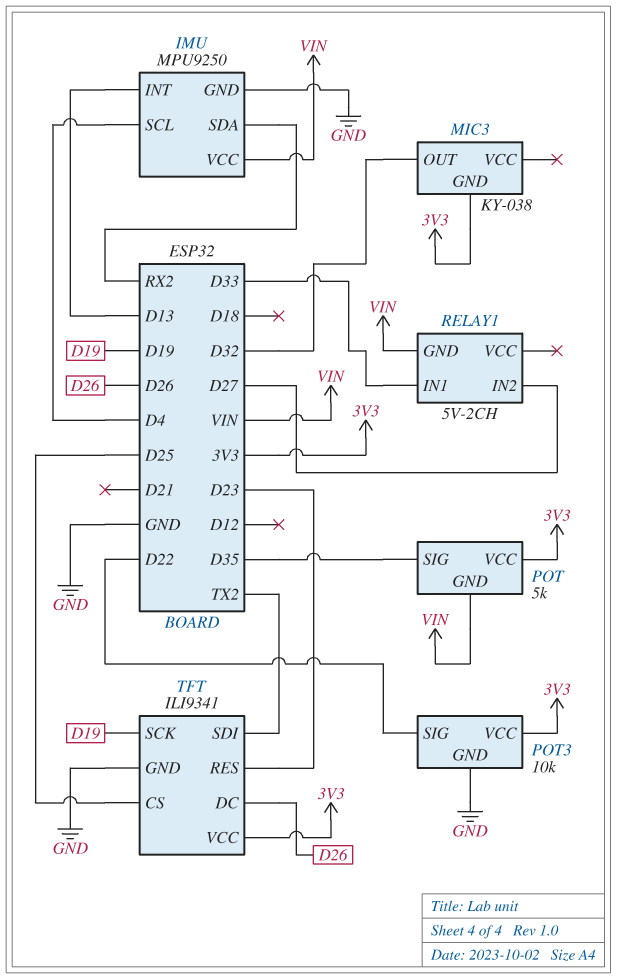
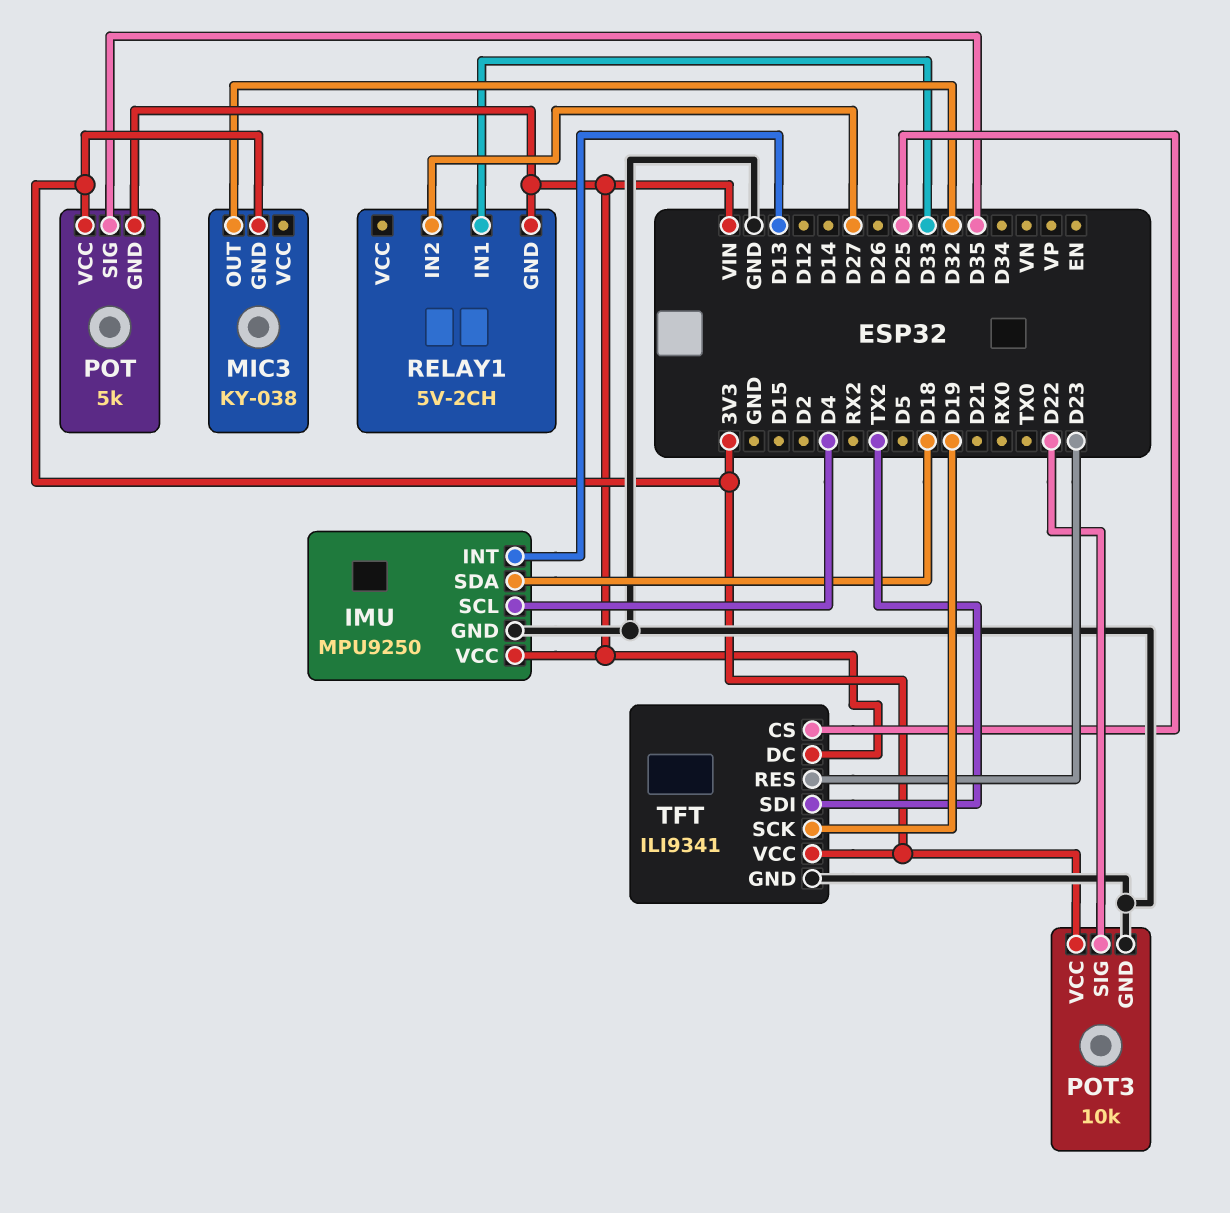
IMU pin SDA: RX2 -> D18
TFT pin DC: D26 -> VIN

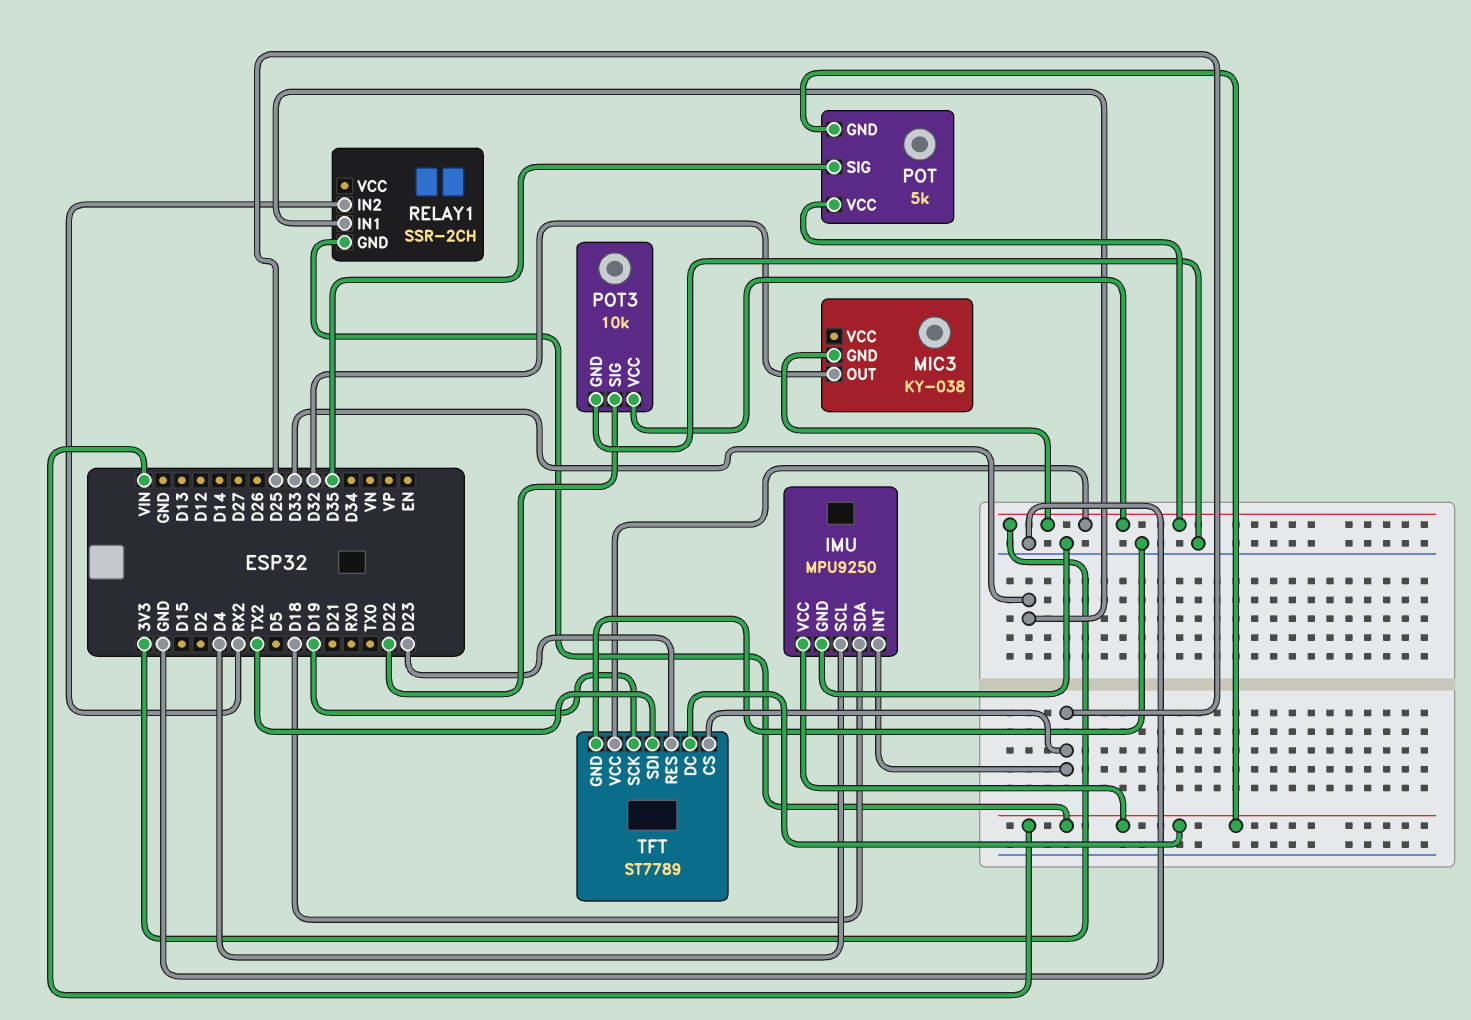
IMU pin INT: D13 -> D25
RELAY1: 5V-2CH -> SSR-2CH
RELAY1 pin IN2: D27 -> RX2
TFT: ILI9341 -> ST7789

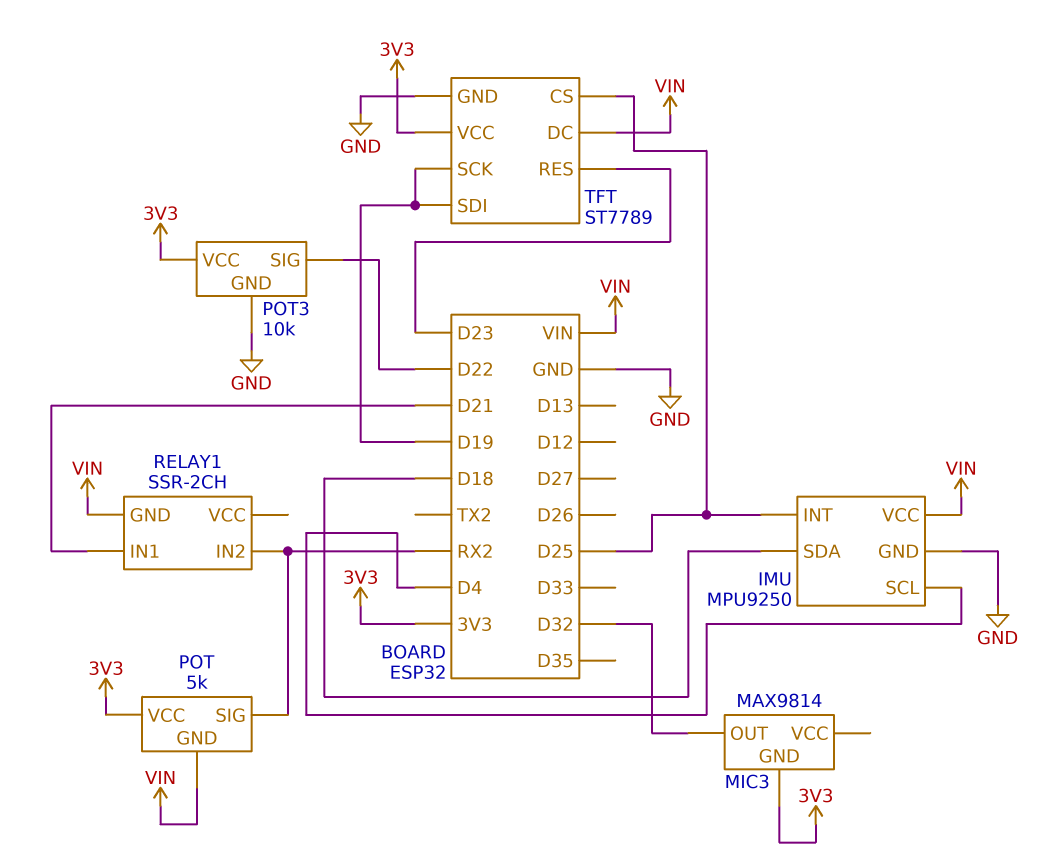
MIC3: KY-038 -> MAX9814
POT pin SIG: D35 -> RX2
RELAY1 pin IN1: D33 -> D21
TFT pin SDI: TX2 -> D19

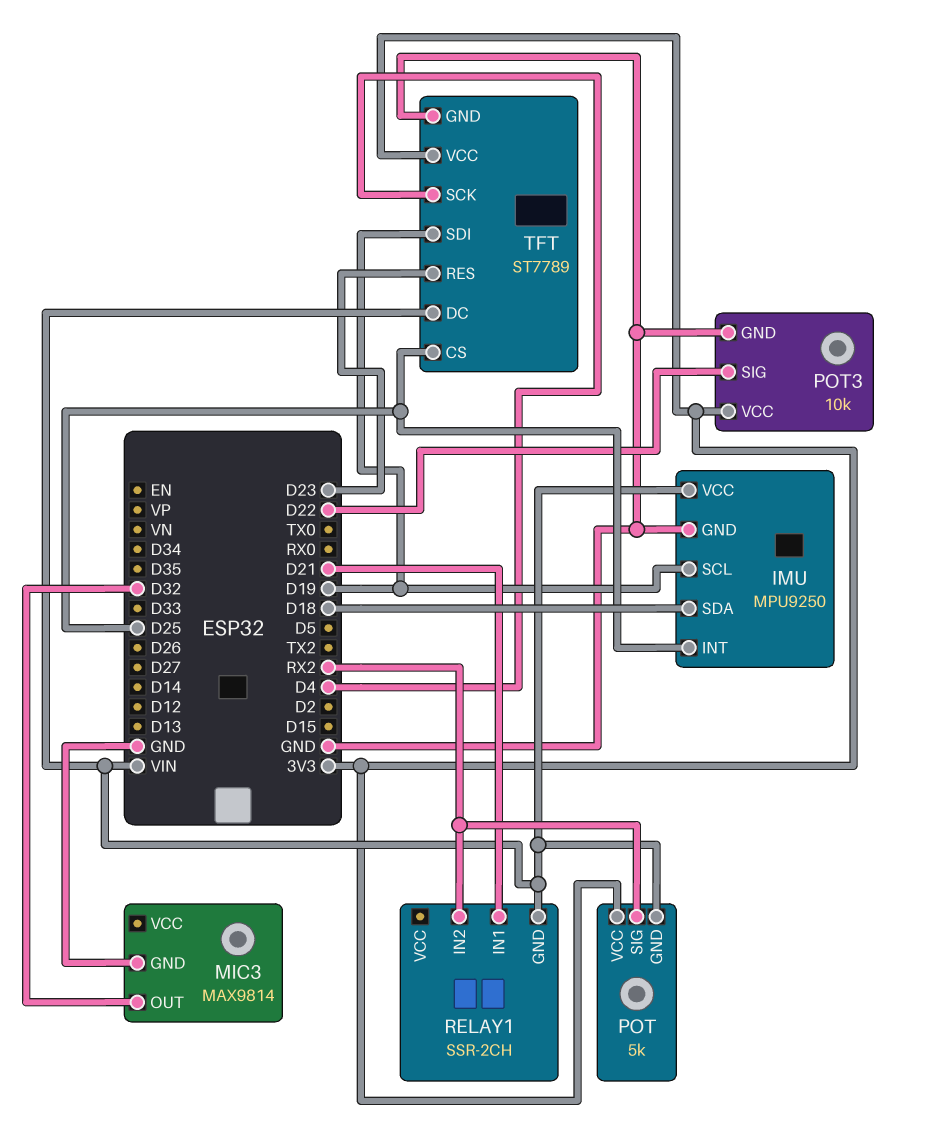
IMU pin SCL: D4 -> D19
MIC3 pin GND: 3V3 -> GND
TFT pin SCK: D19 -> D4

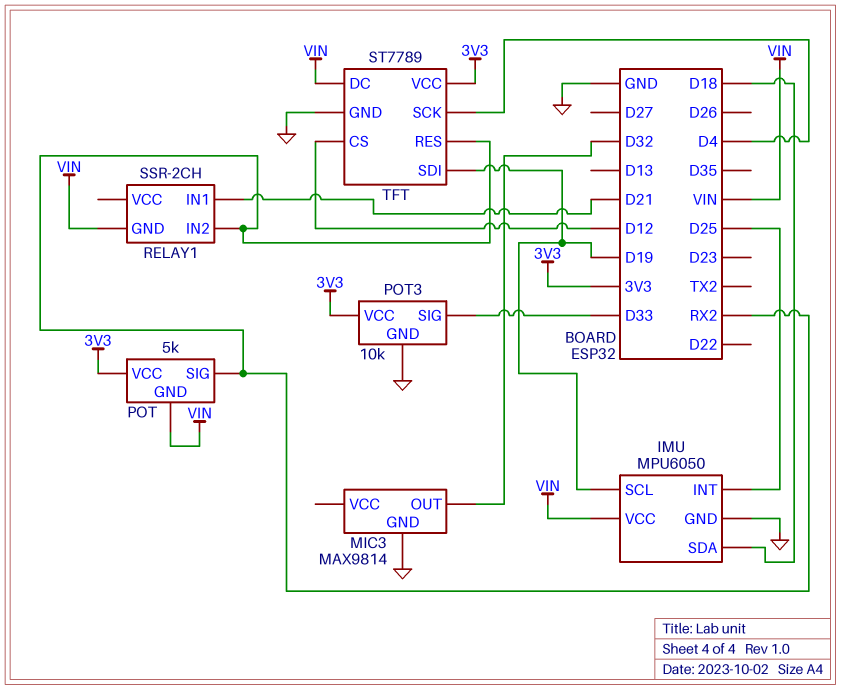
IMU: MPU9250 -> MPU6050
POT3 pin SIG: D22 -> D33
TFT pin CS: D25 -> D12
TFT pin RES: D23 -> RX2

